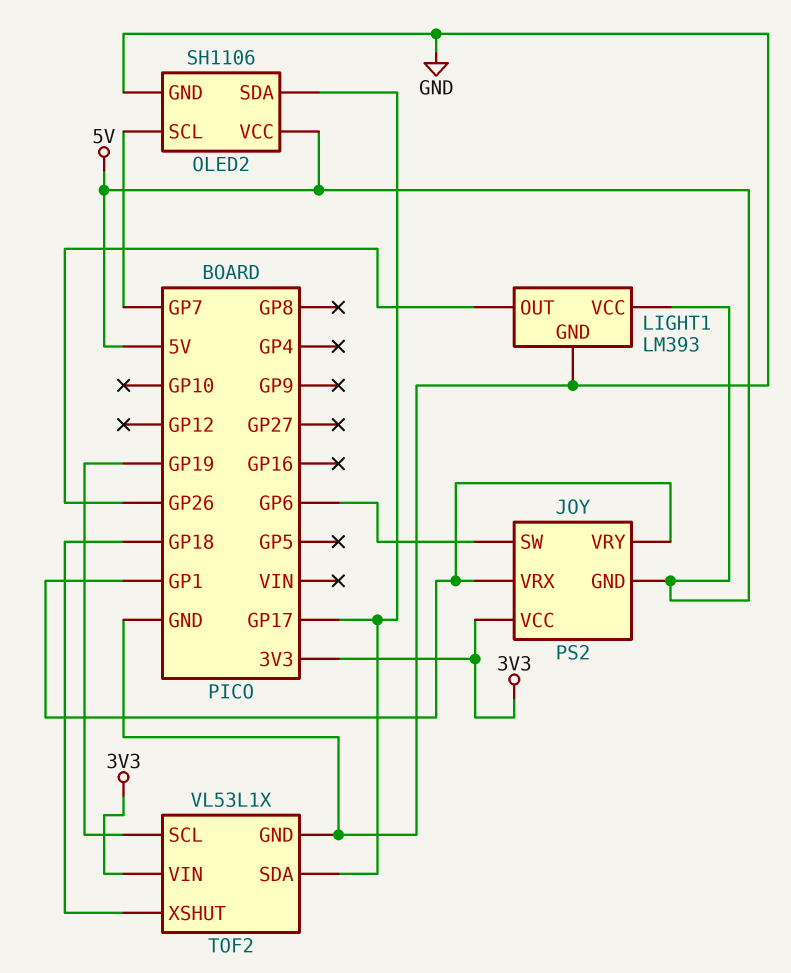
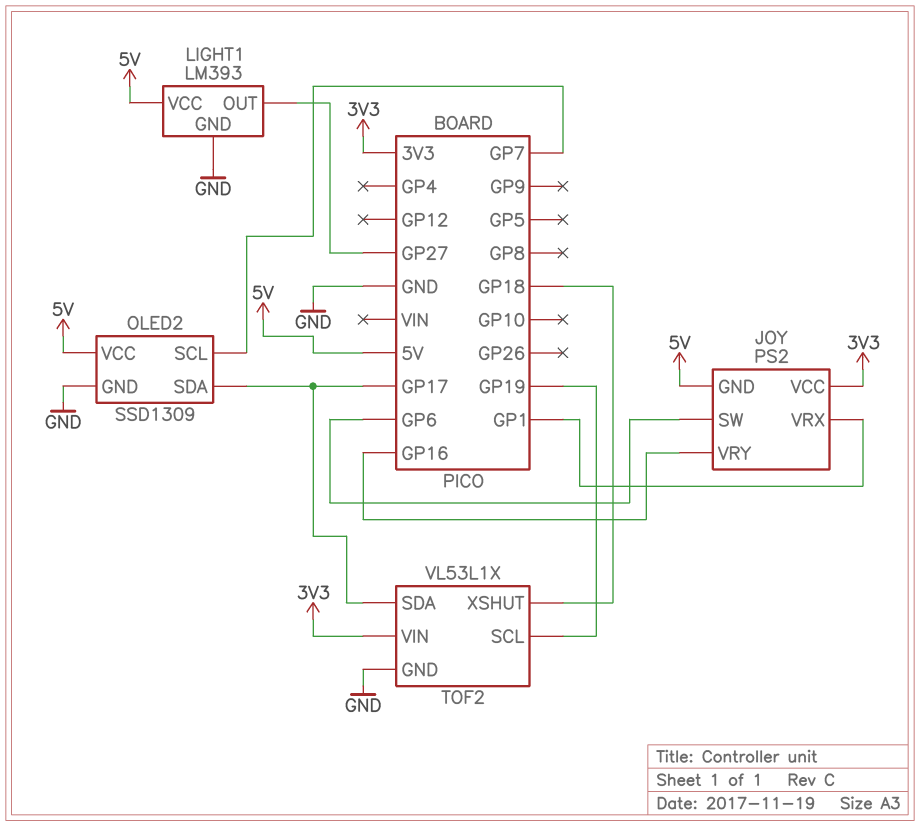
JOY pin VRY: GP1 -> GP16
LIGHT1 pin OUT: GP26 -> GP27
OLED2: SH1106 -> SSD1309

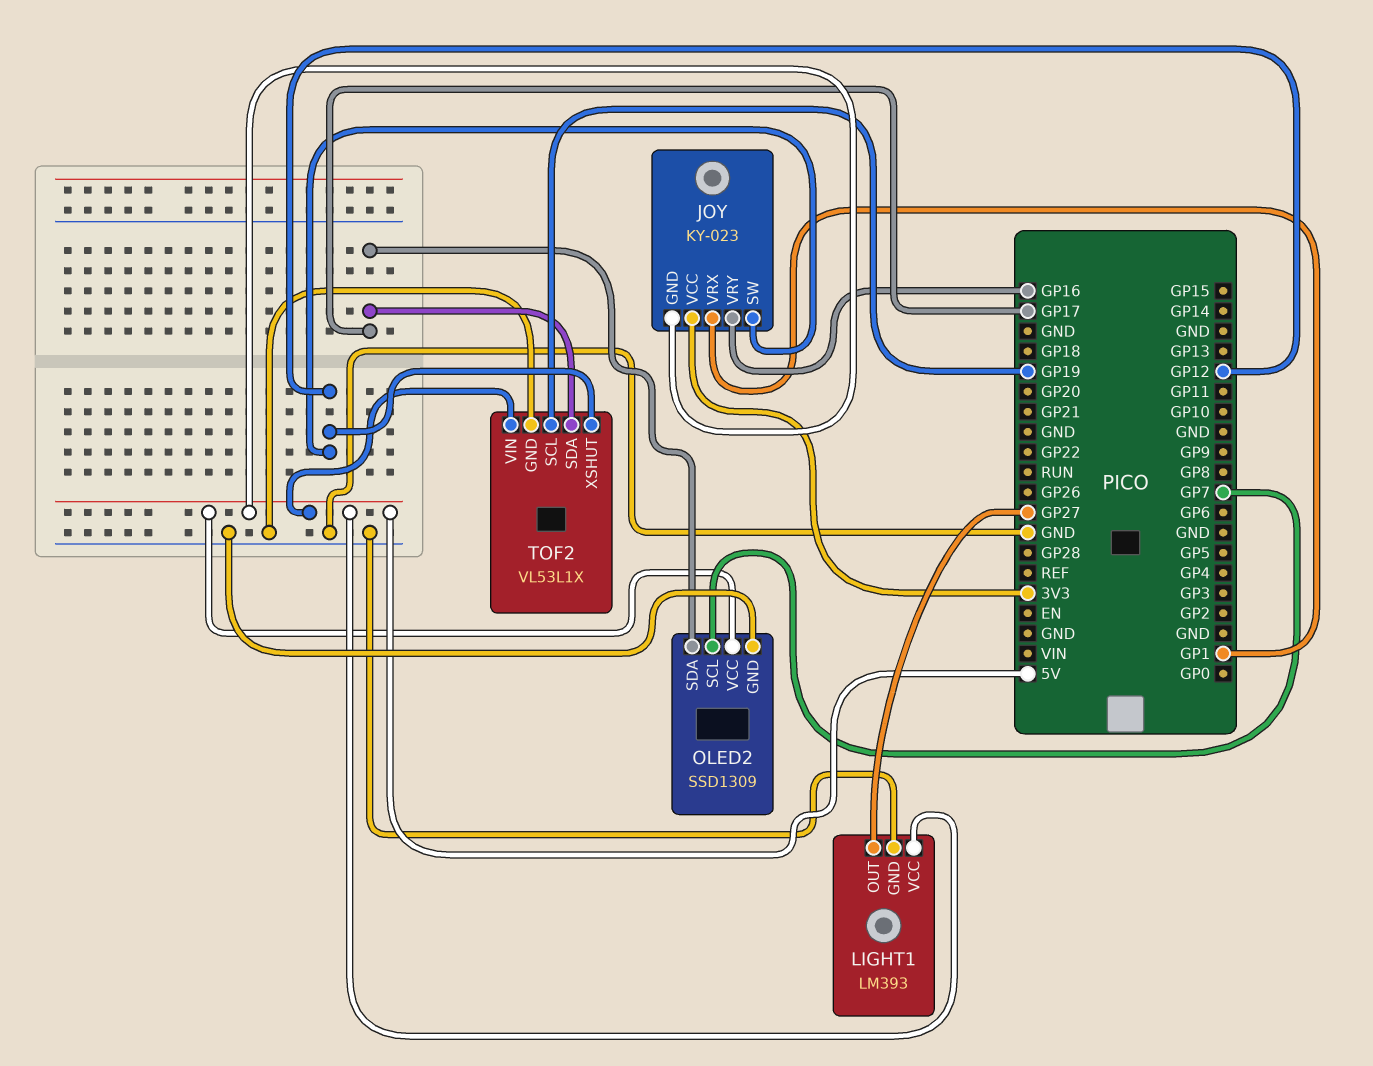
JOY: PS2 -> KY-023
JOY pin SW: GP6 -> GP12
TOF2 pin VIN: 3V3 -> 5V
TOF2 pin XSHUT: GP18 -> GP12

